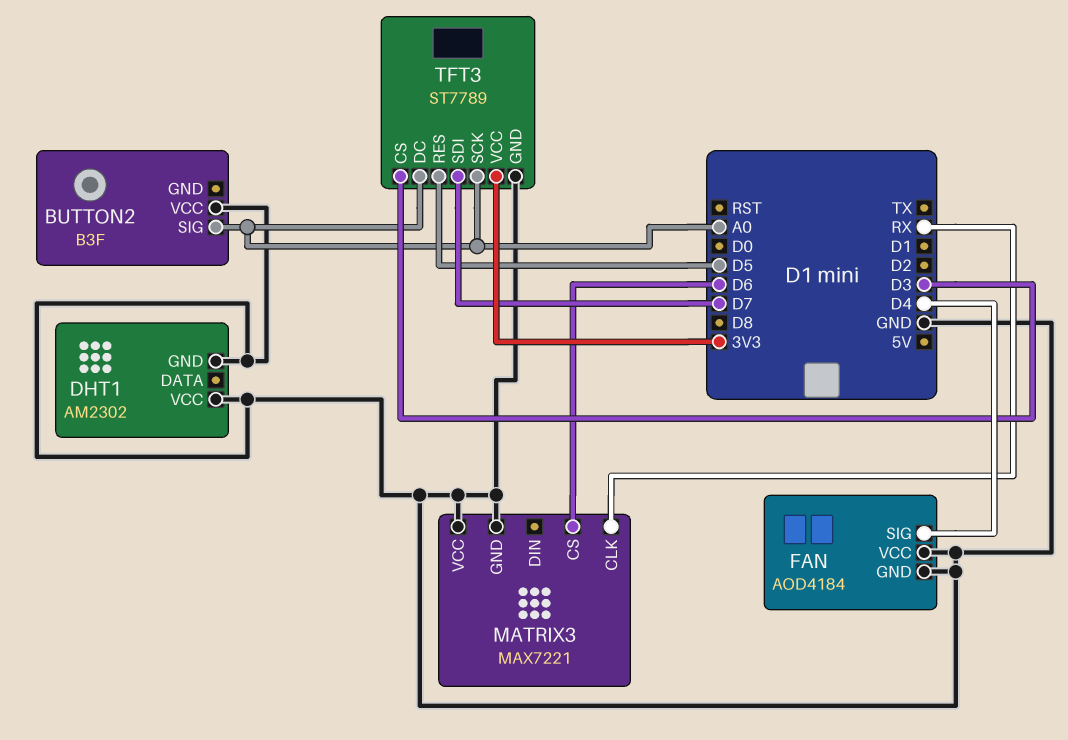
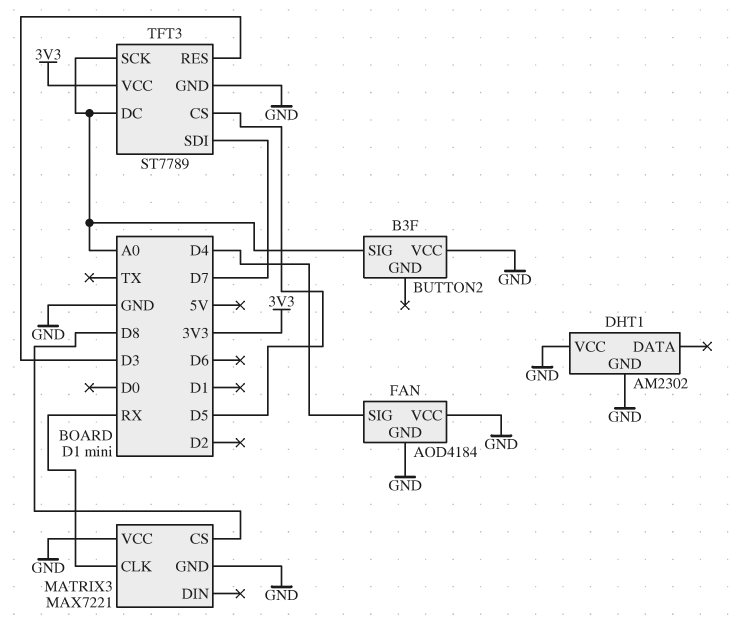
MATRIX3 pin CS: D6 -> D8
TFT3 pin CS: D3 -> D5
TFT3 pin RES: D5 -> D3

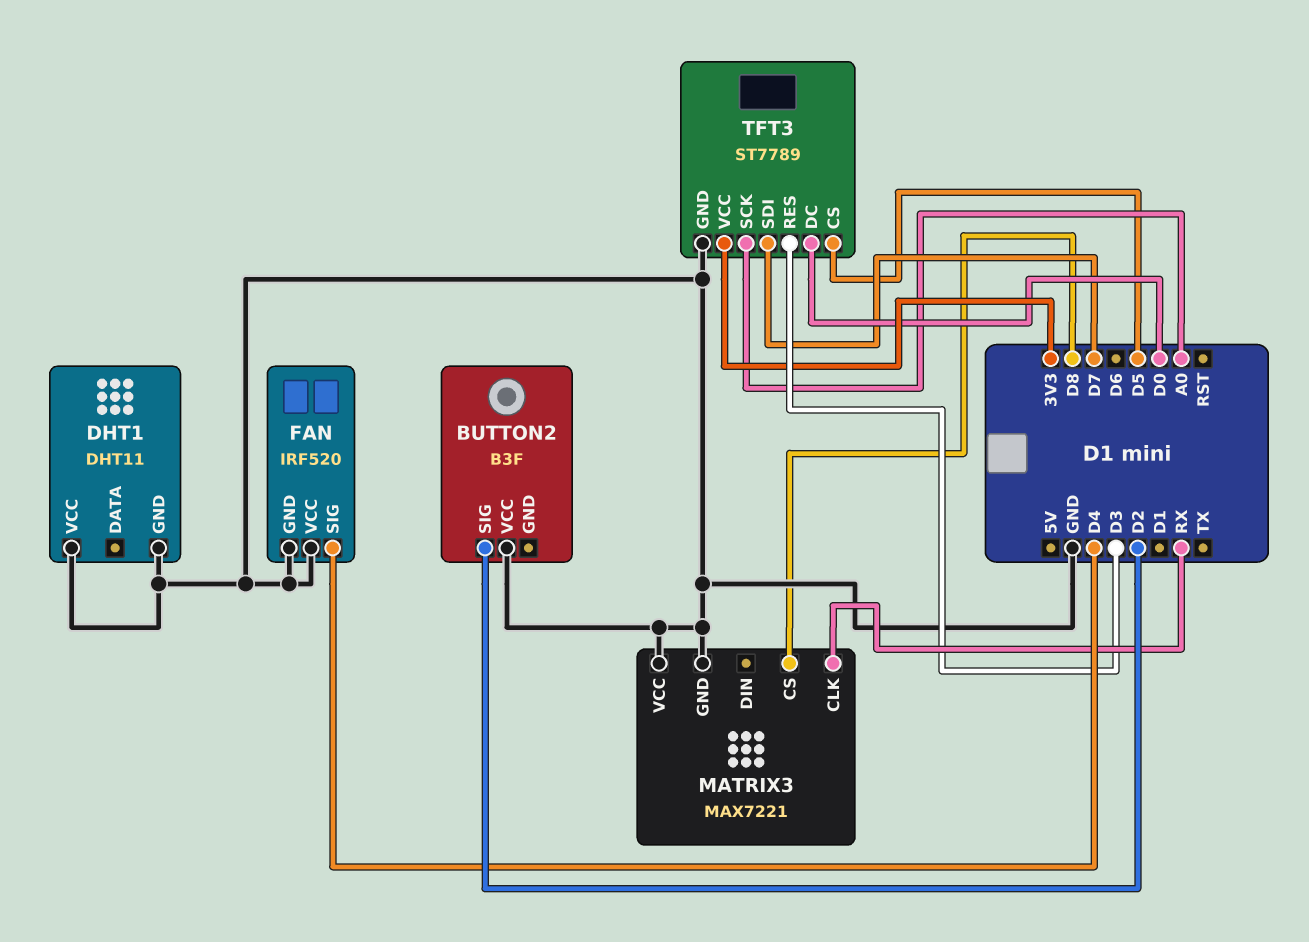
BUTTON2 pin SIG: A0 -> D2
DHT1: AM2302 -> DHT11
FAN: AOD4184 -> IRF520
TFT3 pin DC: A0 -> D0

